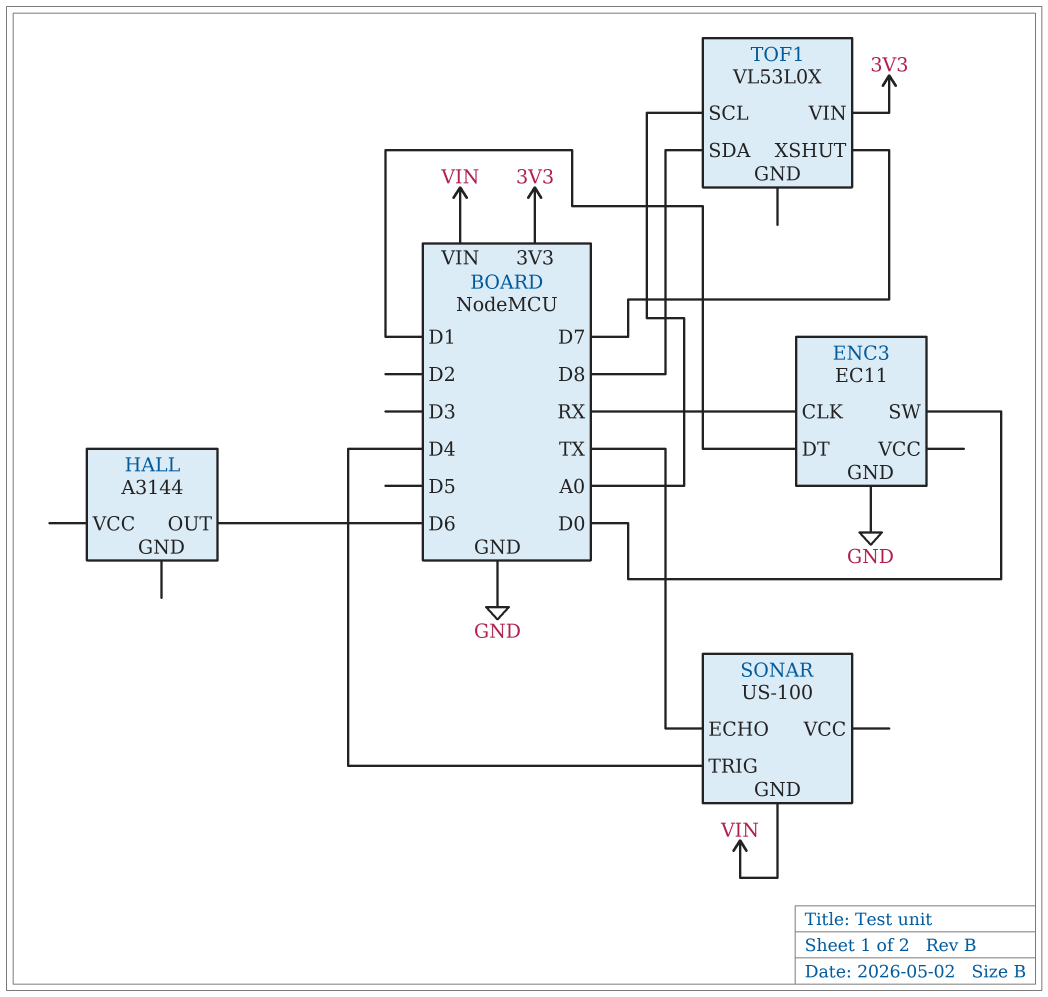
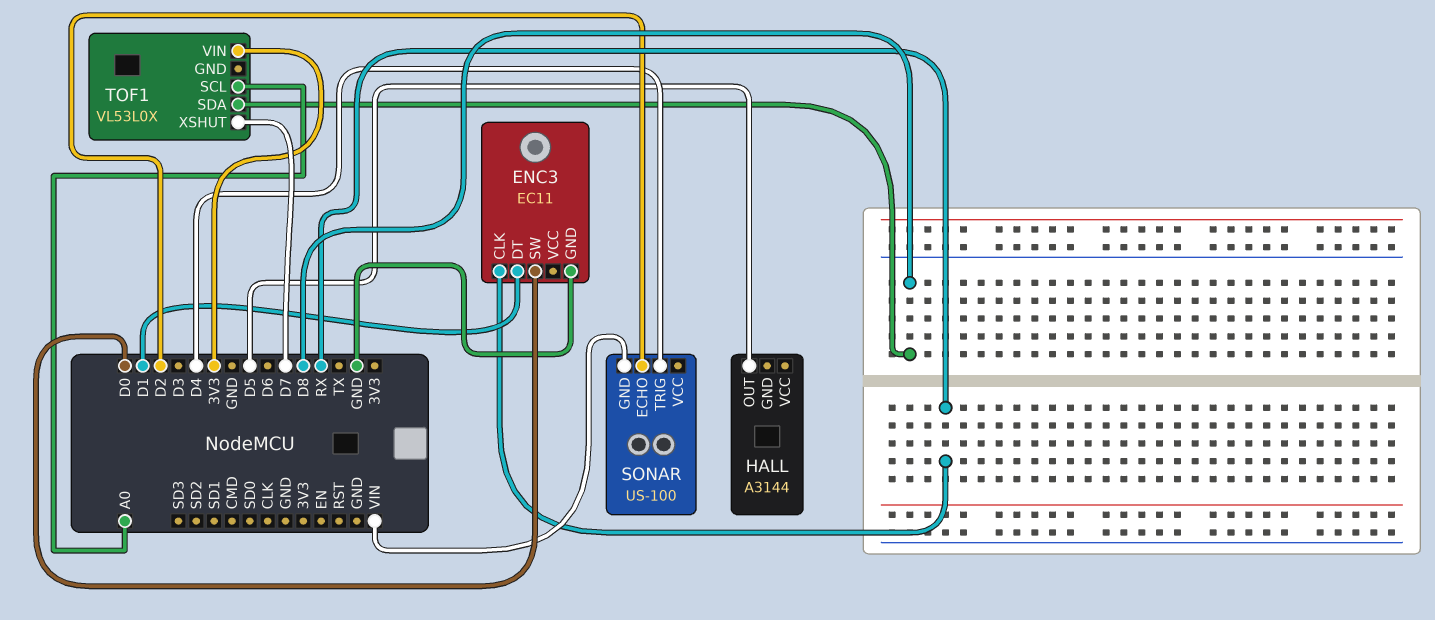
HALL pin OUT: D6 -> D5
SONAR pin ECHO: TX -> D2

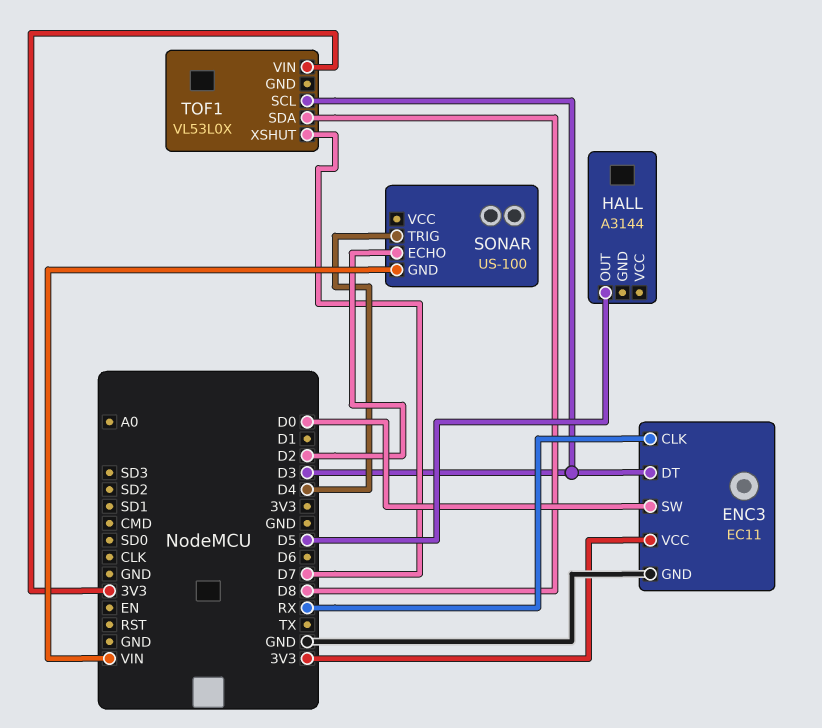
ENC3 pin DT: D1 -> D3
ENC3 pin VCC: none -> 3V3
TOF1 pin SCL: A0 -> D3

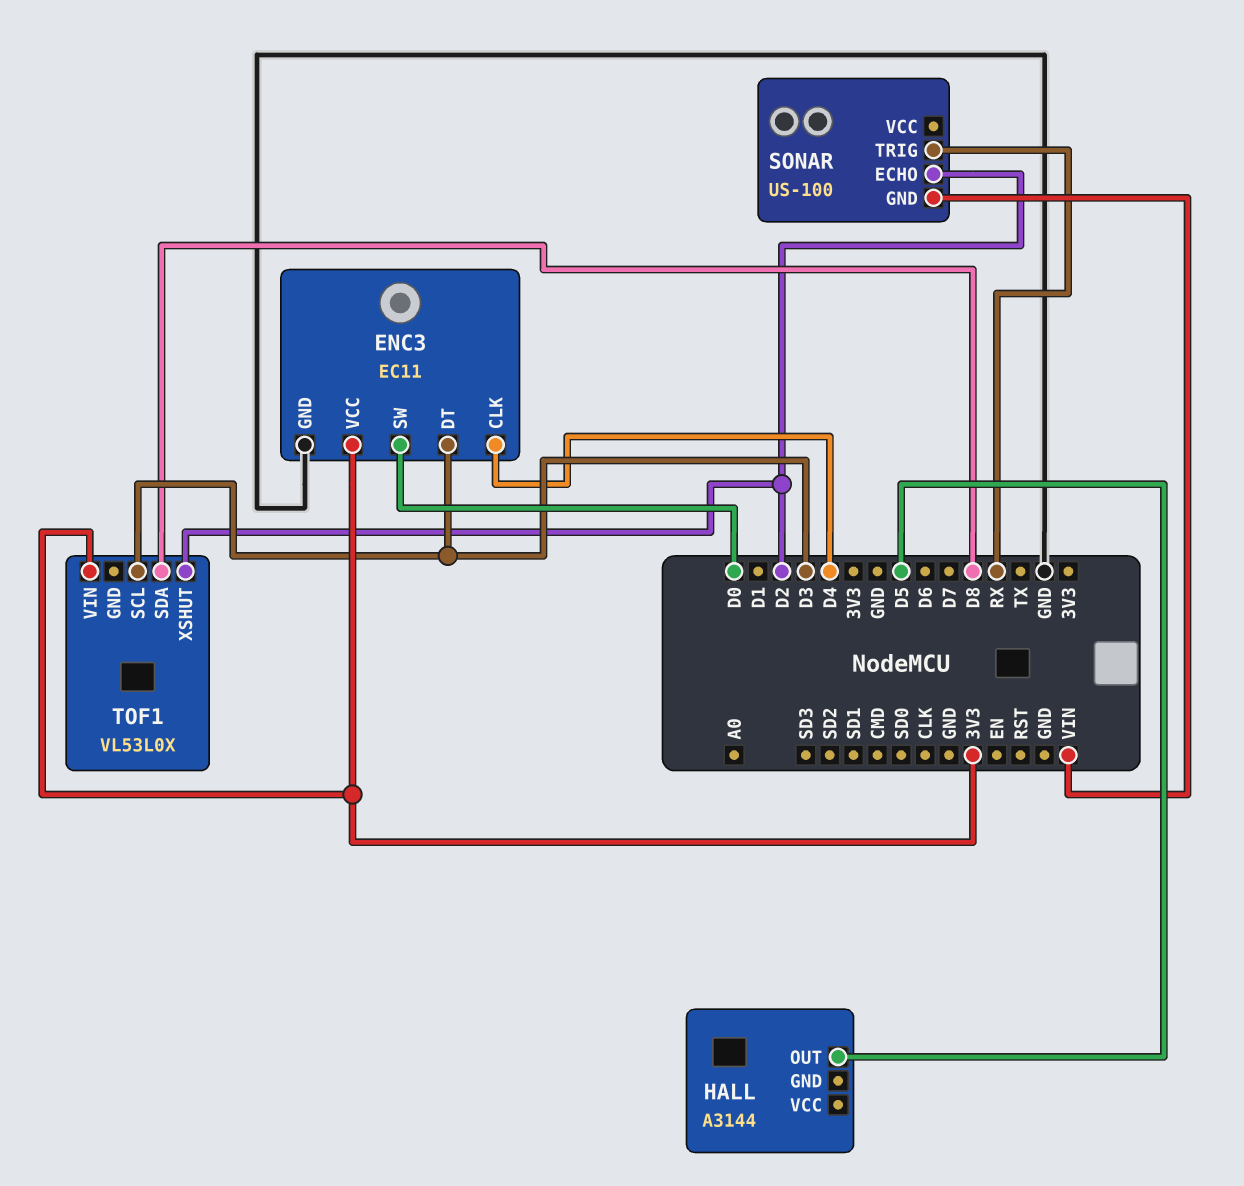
ENC3 pin CLK: RX -> D4
SONAR pin TRIG: D4 -> RX
TOF1 pin XSHUT: D7 -> D2

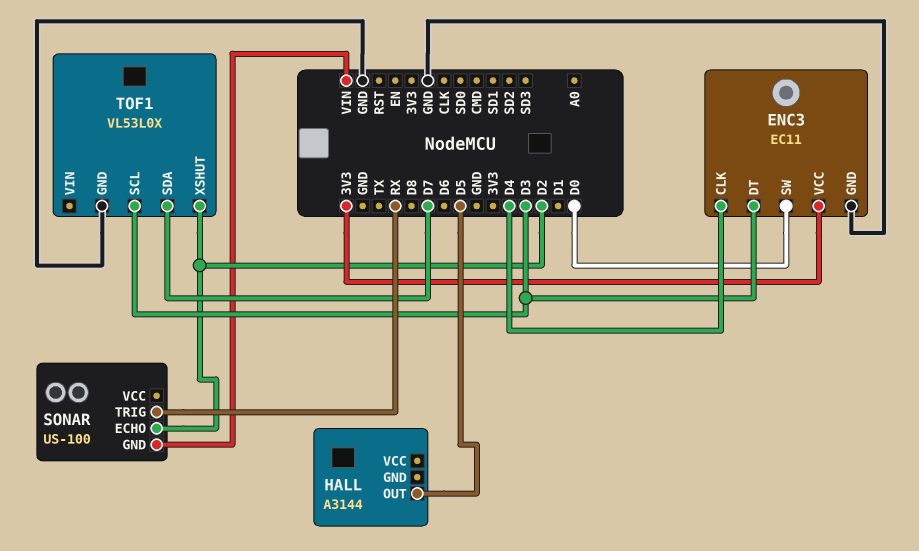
TOF1 pin GND: none -> GND
TOF1 pin SDA: D8 -> D7
TOF1 pin VIN: 3V3 -> none

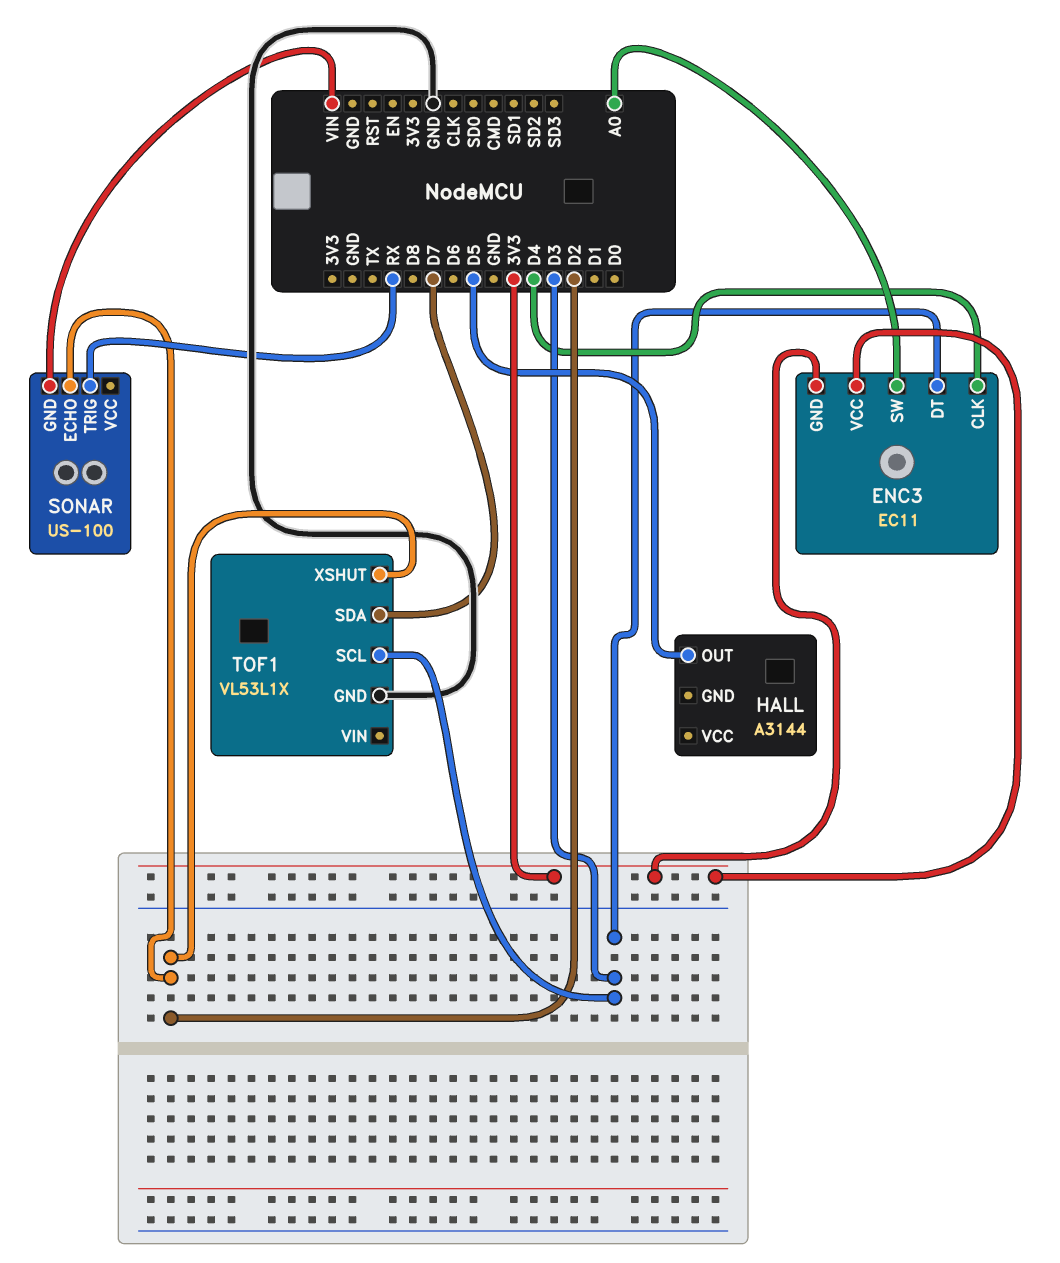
ENC3 pin GND: GND -> 3V3
ENC3 pin SW: D0 -> A0
TOF1: VL53L0X -> VL53L1X

